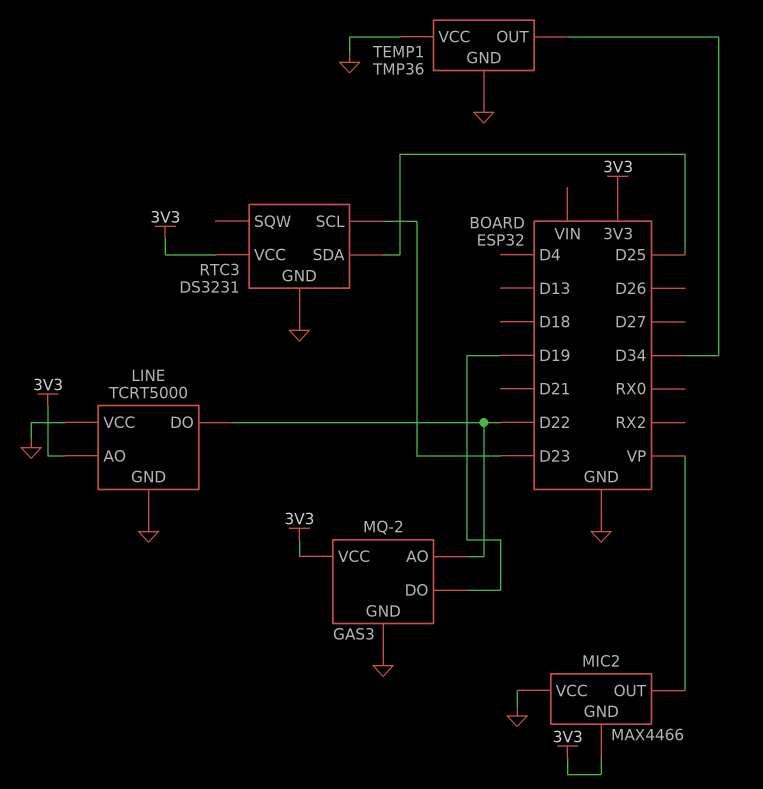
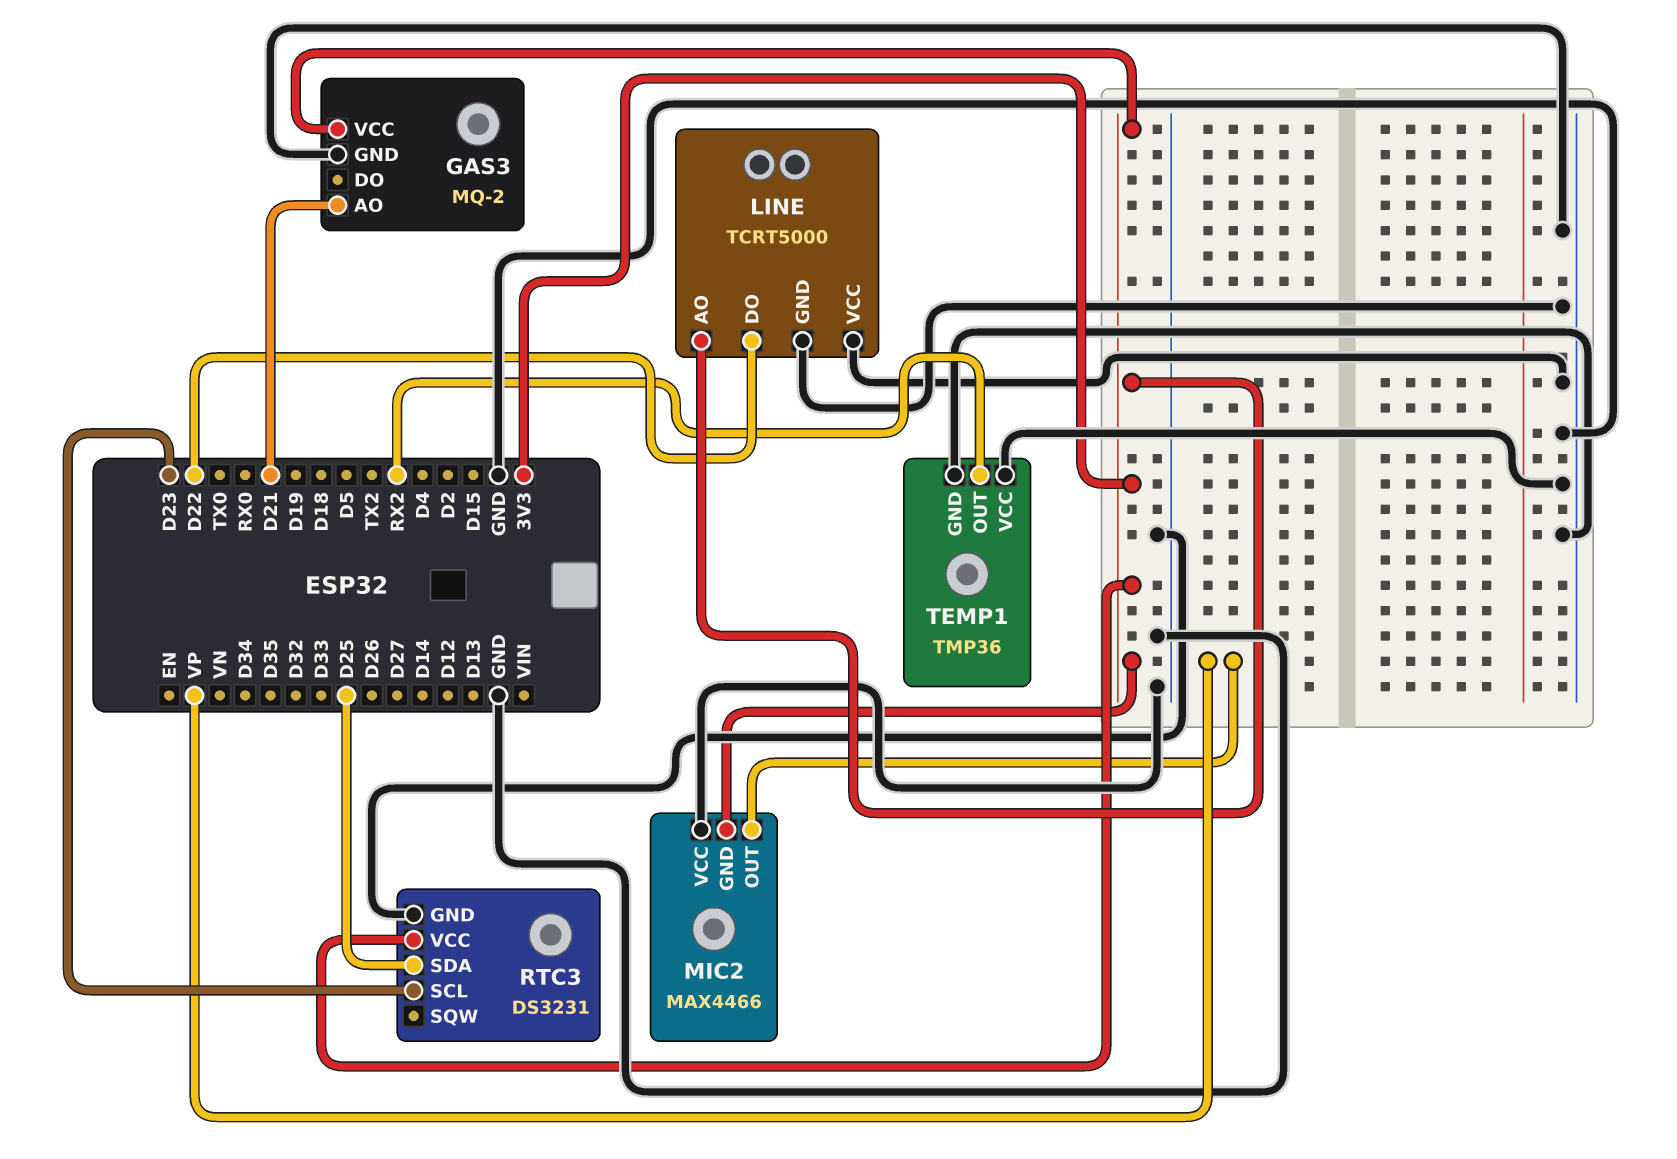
GAS3 pin AO: D22 -> D21
GAS3 pin DO: D19 -> none
TEMP1 pin OUT: D34 -> RX2

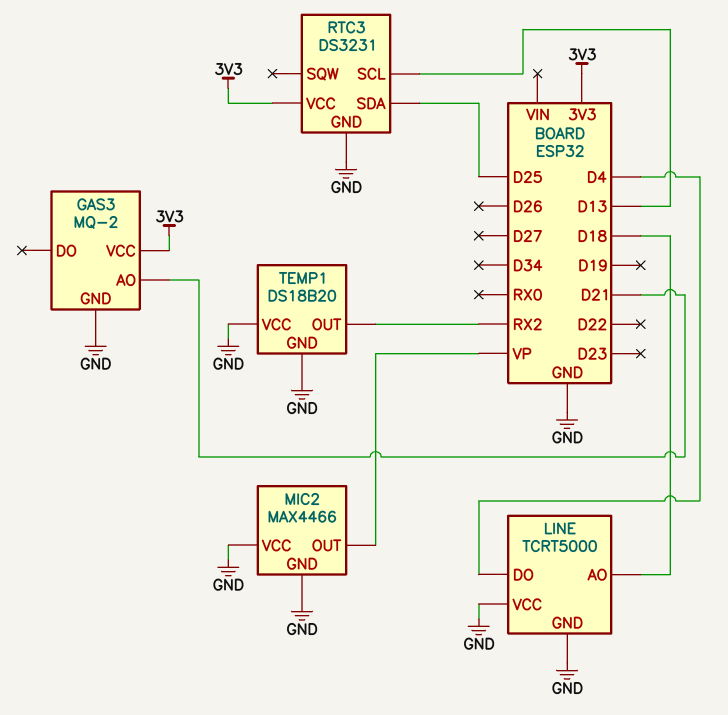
LINE pin AO: 3V3 -> D18
LINE pin DO: D22 -> D4
MIC2 pin GND: 3V3 -> GND
RTC3 pin SCL: D23 -> D13
TEMP1: TMP36 -> DS18B20

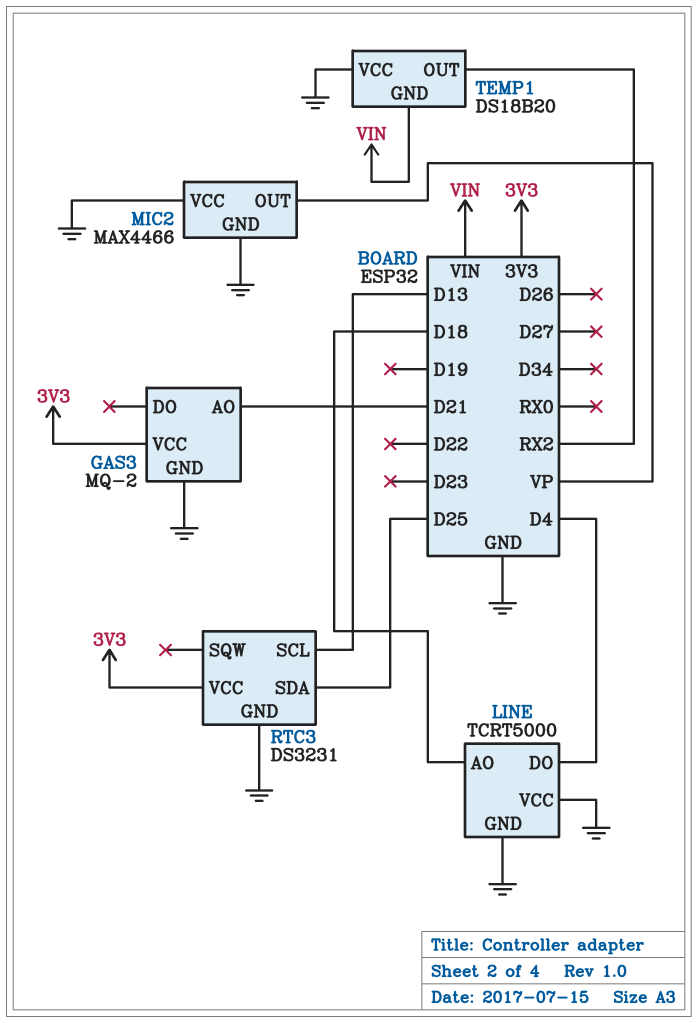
TEMP1 pin GND: GND -> VIN

